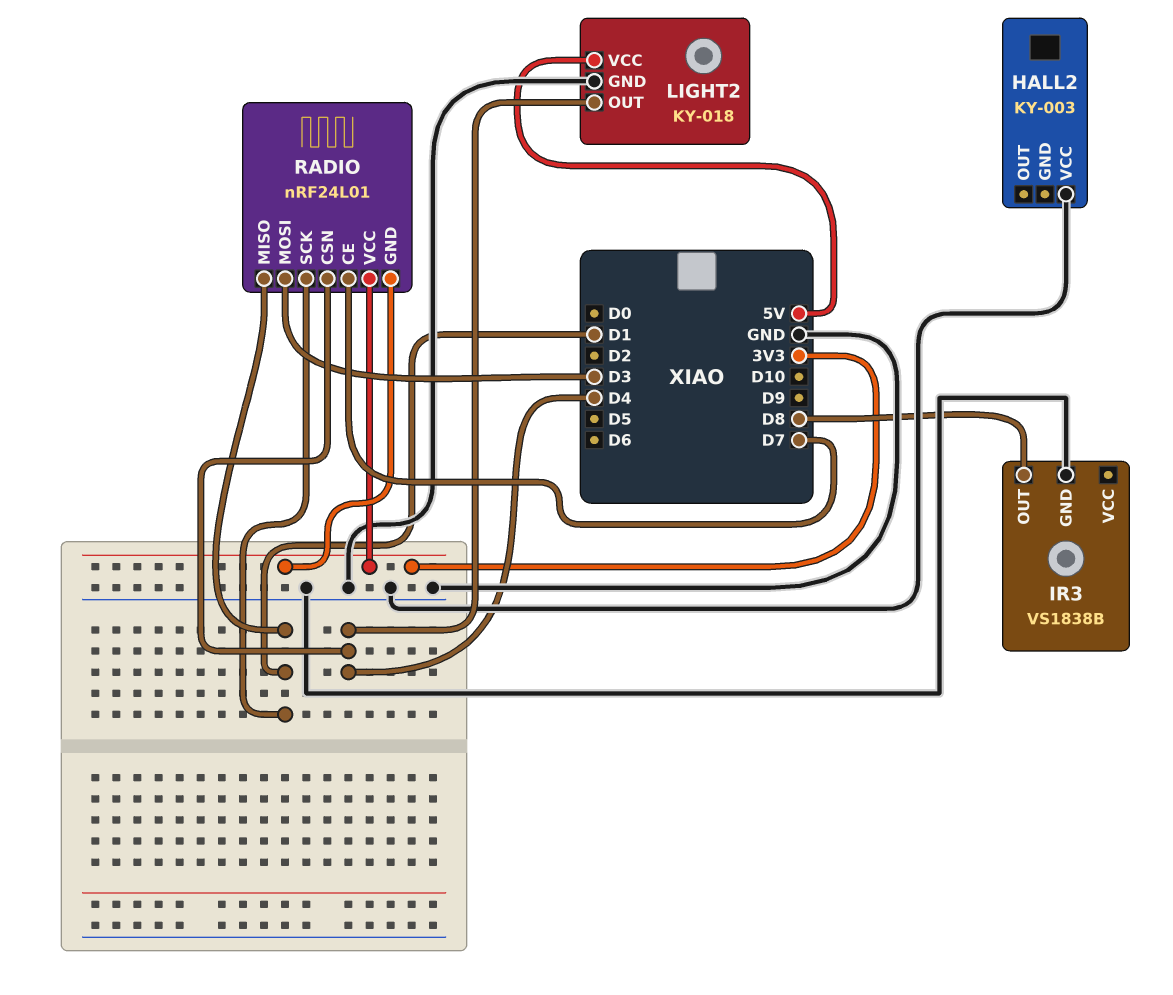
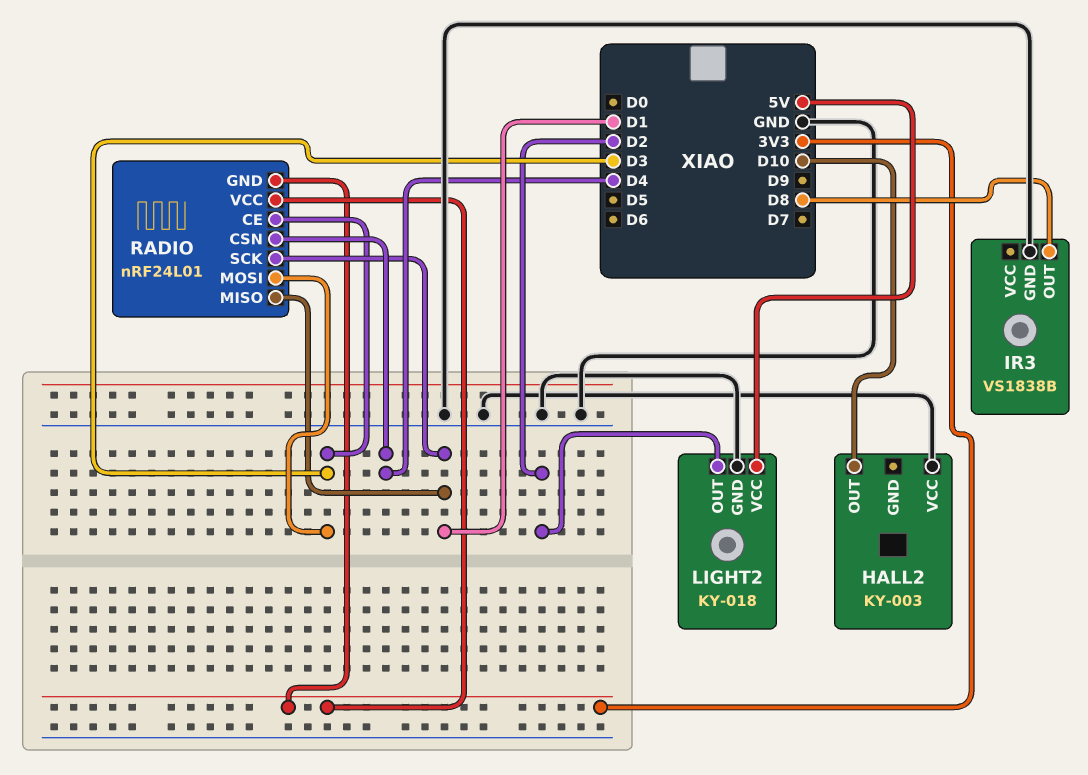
HALL2 pin OUT: none -> D10
LIGHT2 pin OUT: D4 -> D2
RADIO pin CE: D7 -> D3

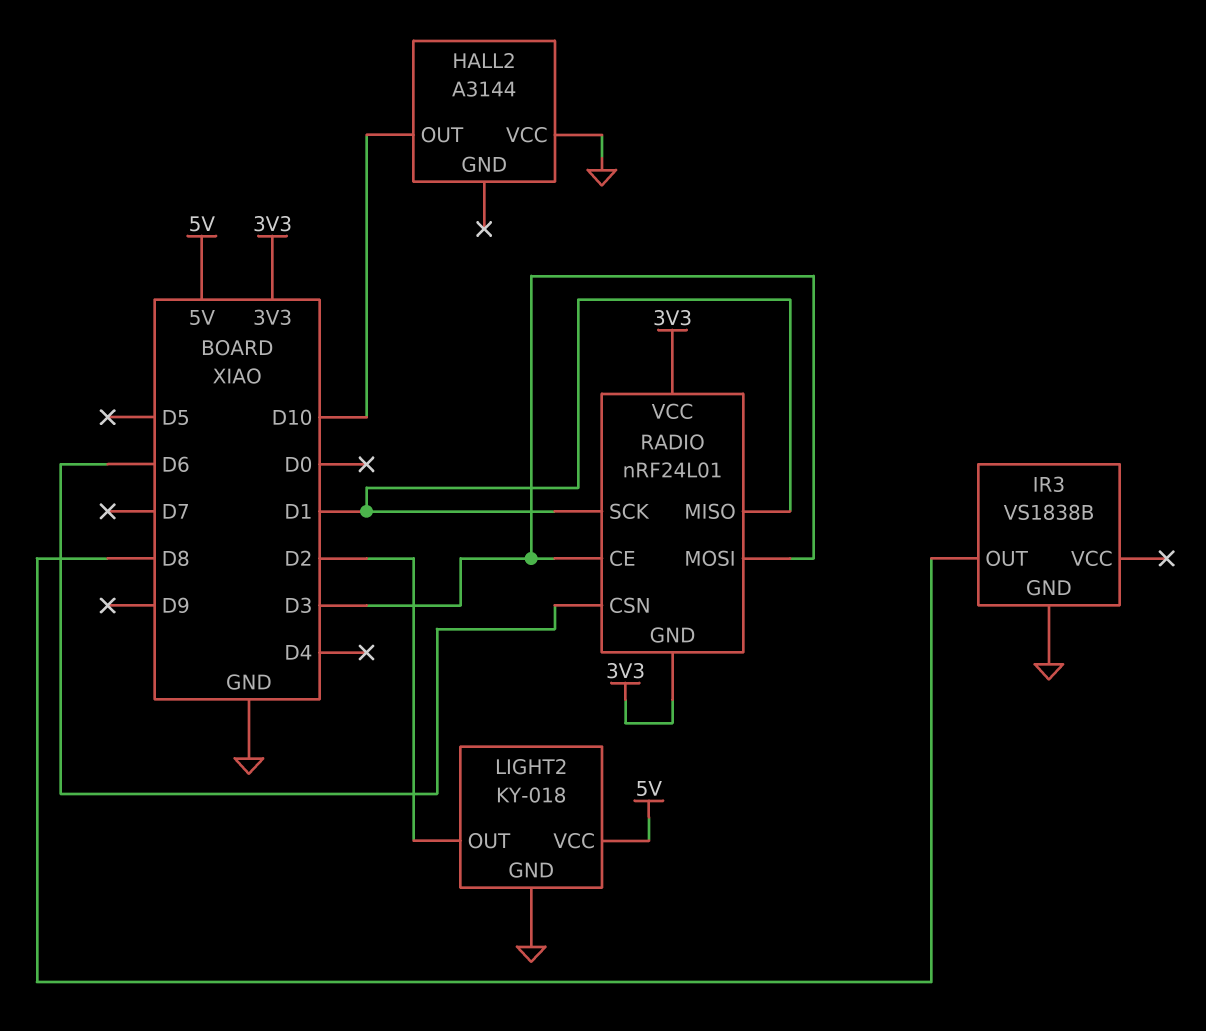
HALL2: KY-003 -> A3144
RADIO pin CSN: D4 -> D6

